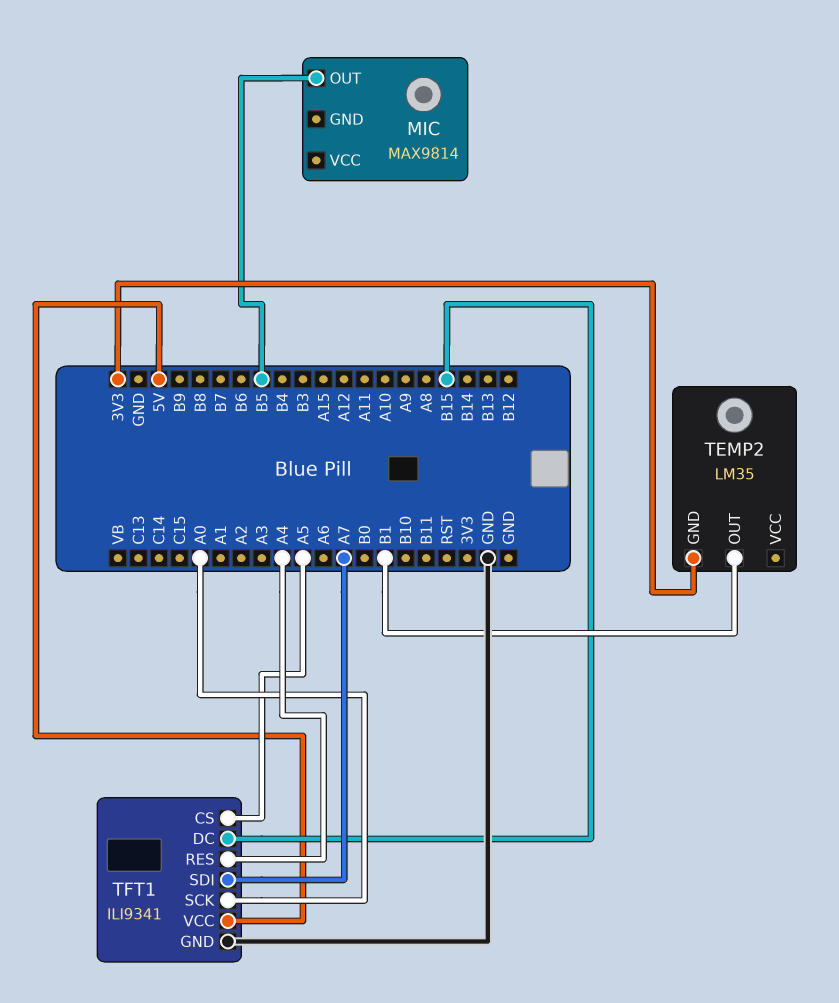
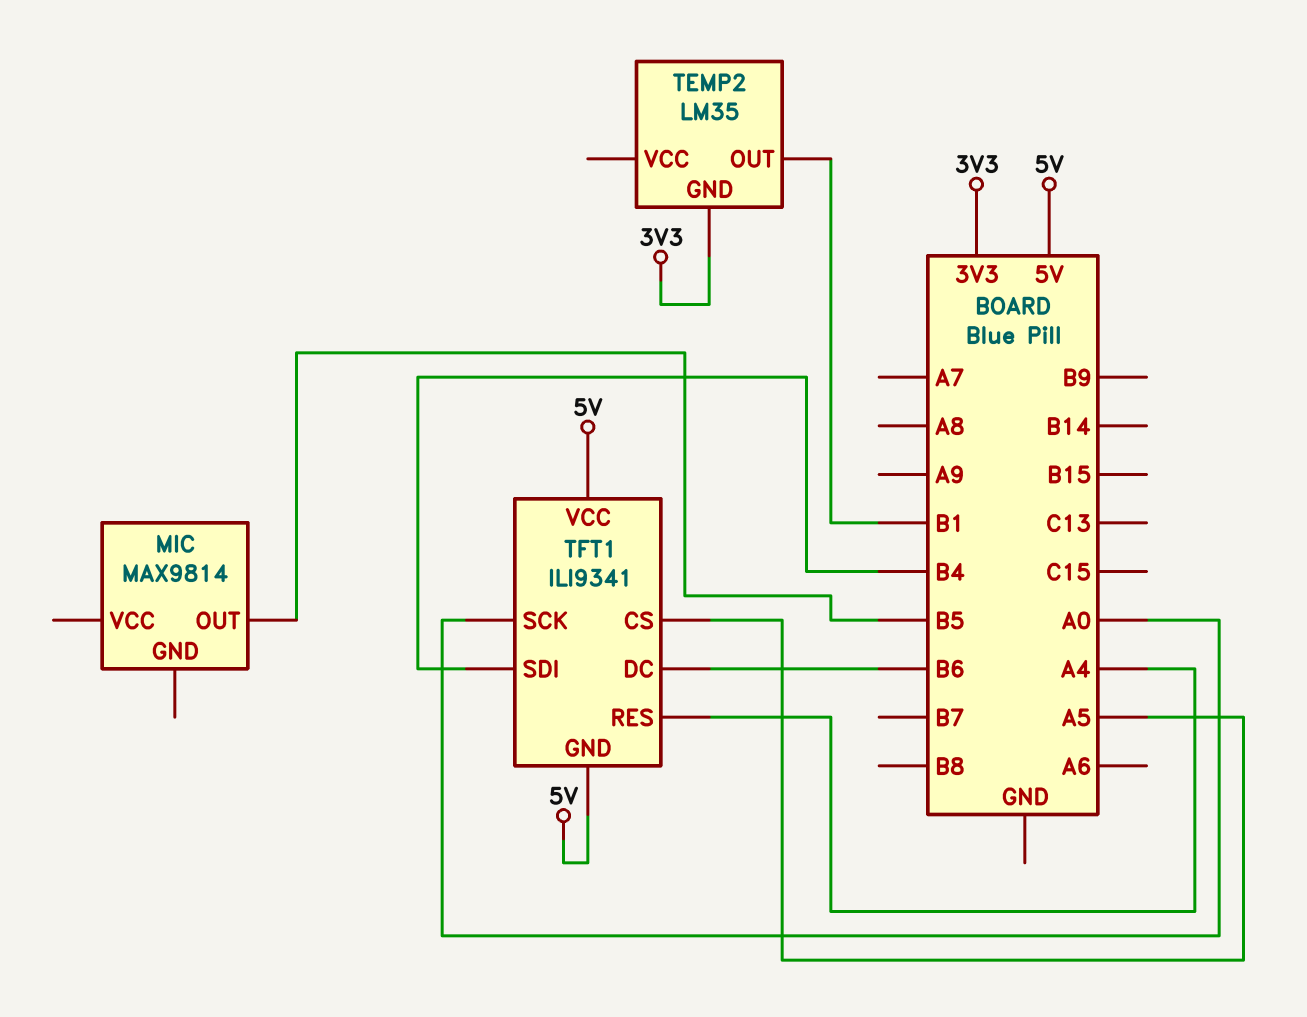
TFT1 pin DC: B15 -> B6
TFT1 pin GND: GND -> 5V
TFT1 pin SDI: A7 -> B4

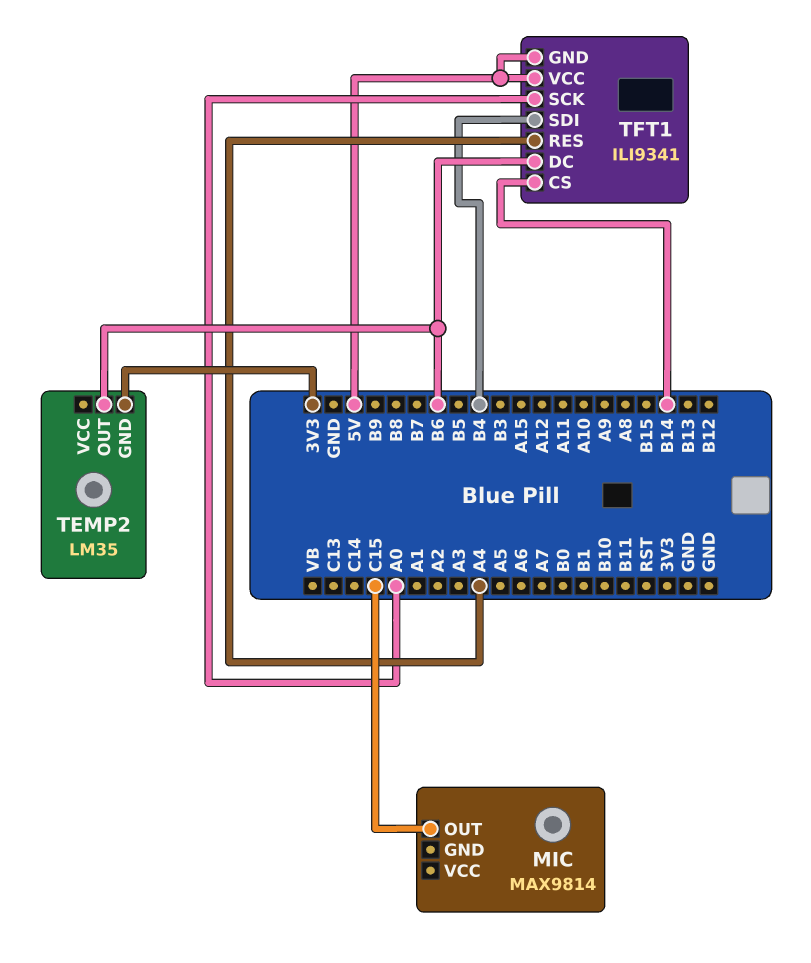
MIC pin OUT: B5 -> C15
TEMP2 pin OUT: B1 -> B6
TFT1 pin CS: A5 -> B14

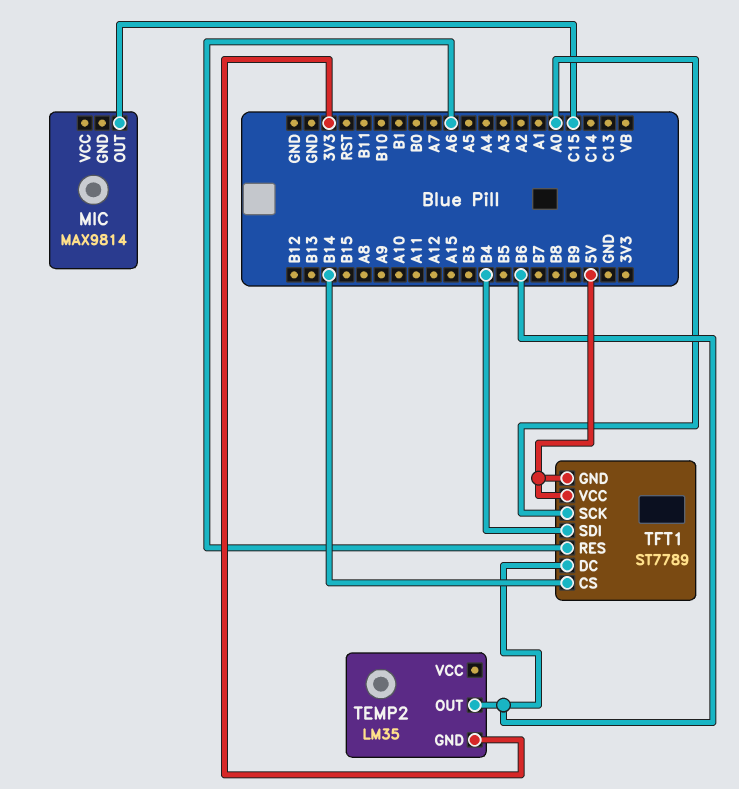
TFT1: ILI9341 -> ST7789
TFT1 pin RES: A4 -> A6

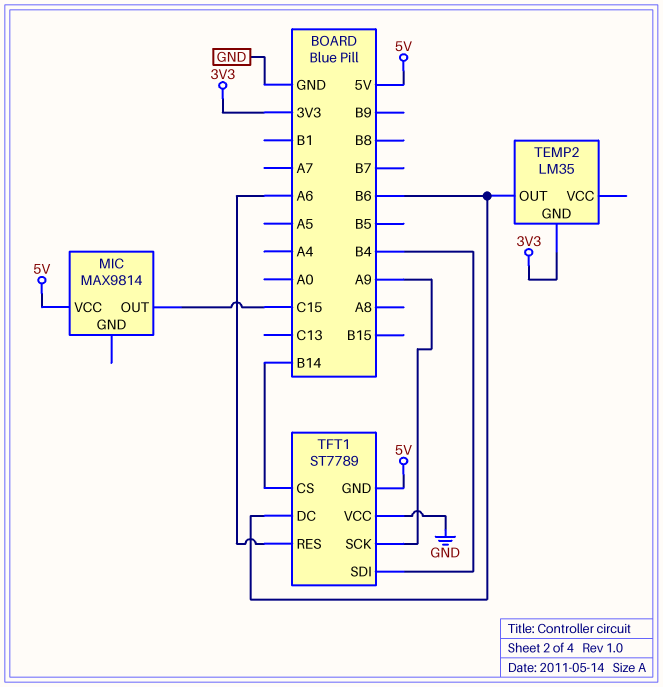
MIC pin VCC: none -> 5V
TFT1 pin SCK: A0 -> A9
TFT1 pin VCC: 5V -> GND

